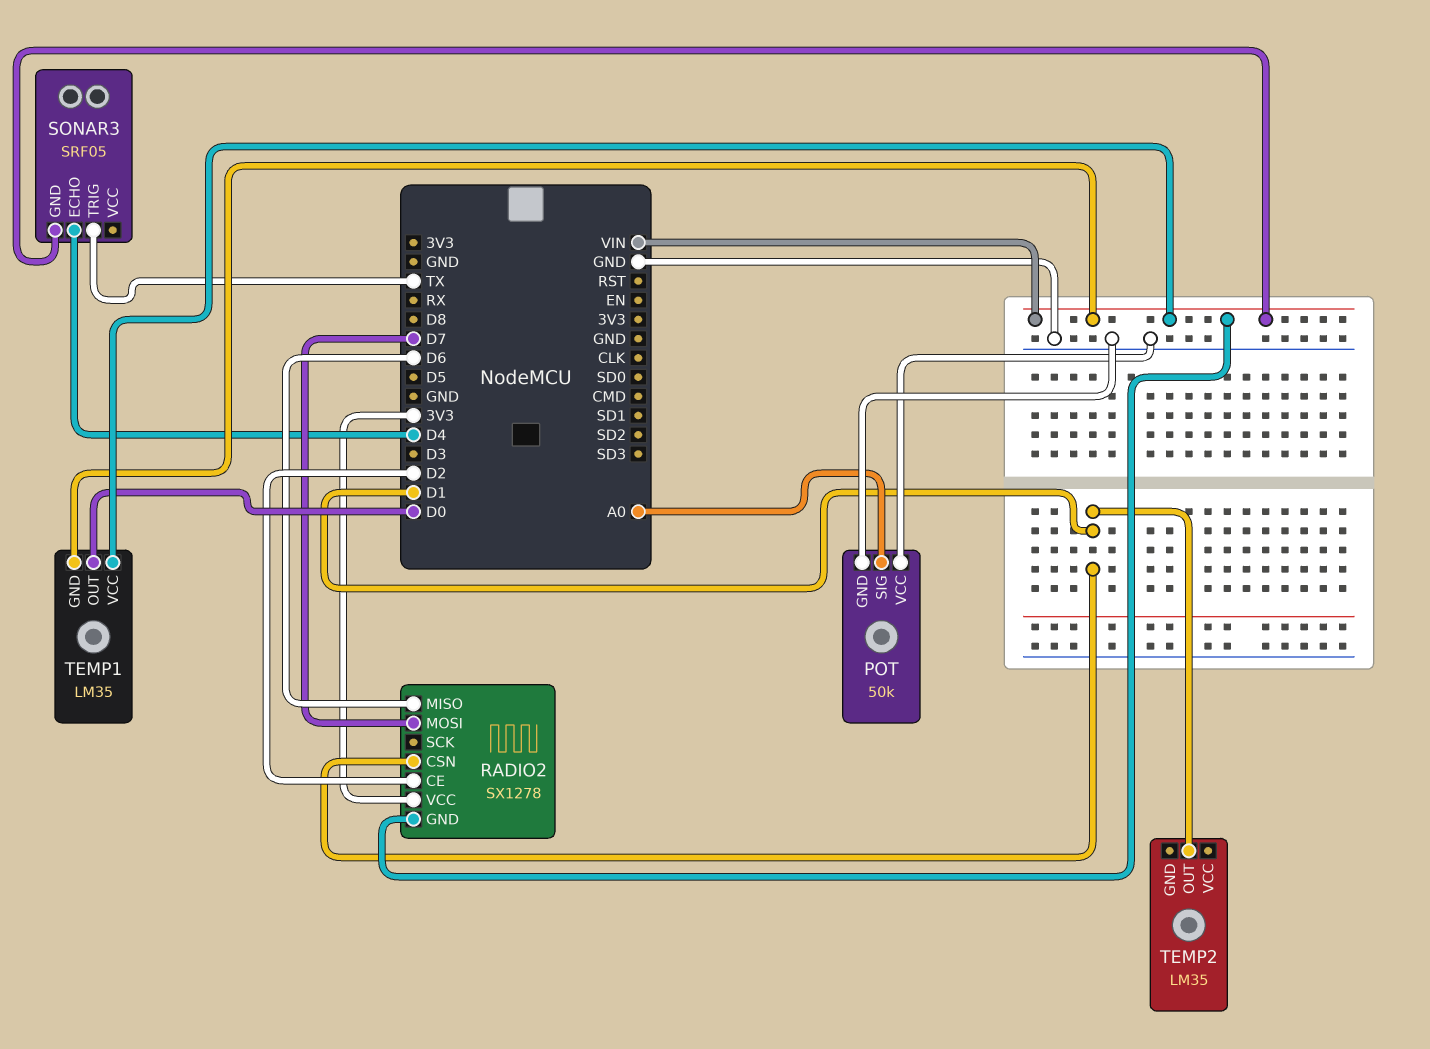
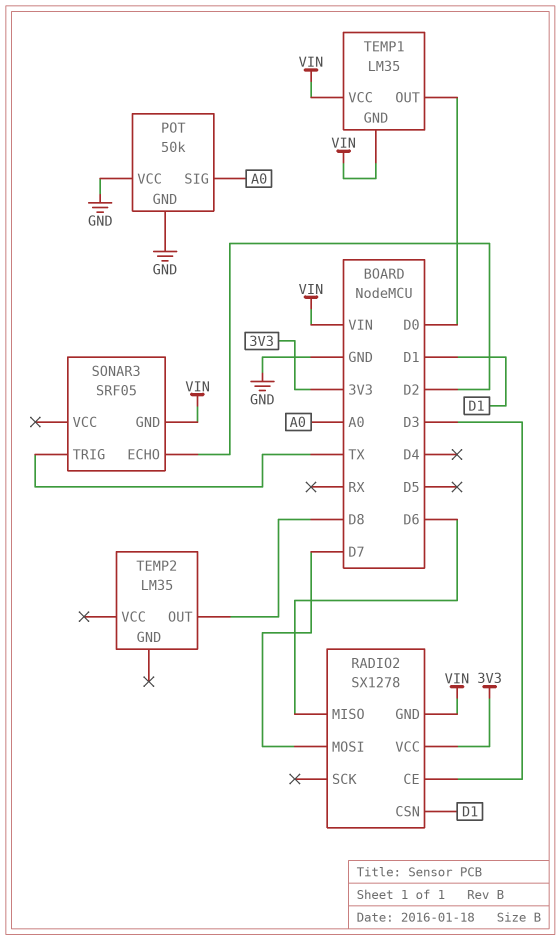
RADIO2 pin CE: D2 -> D3
SONAR3 pin ECHO: D4 -> D2
TEMP2 pin OUT: D1 -> D8

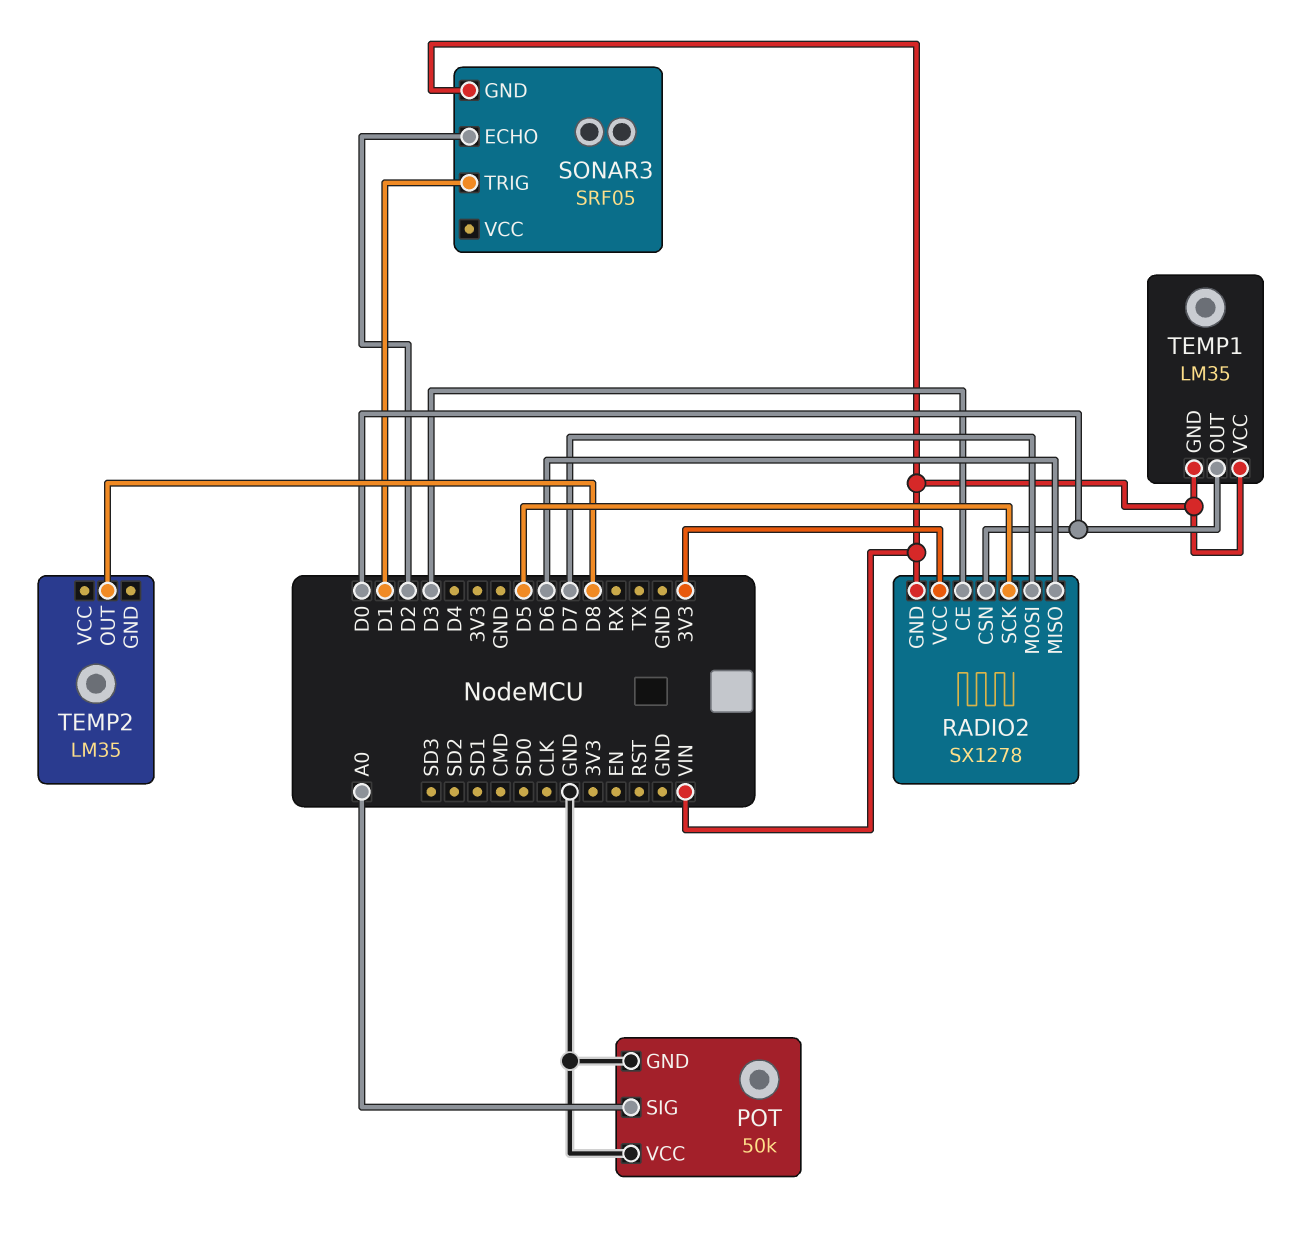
RADIO2 pin CSN: D1 -> D0
RADIO2 pin SCK: none -> D5
SONAR3 pin TRIG: TX -> D1

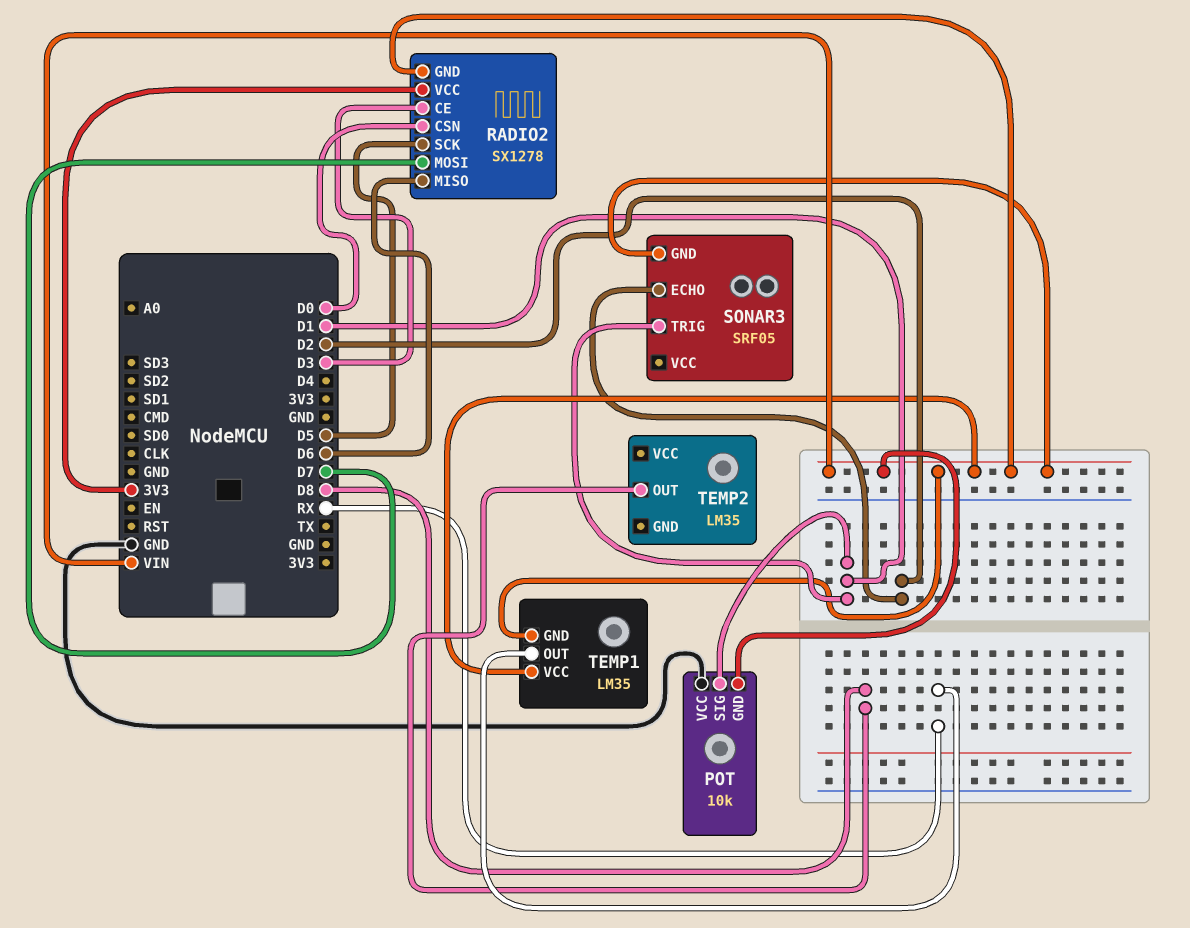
POT: 50k -> 10k
POT pin GND: GND -> VIN
POT pin SIG: A0 -> D1
TEMP1 pin OUT: D0 -> RX

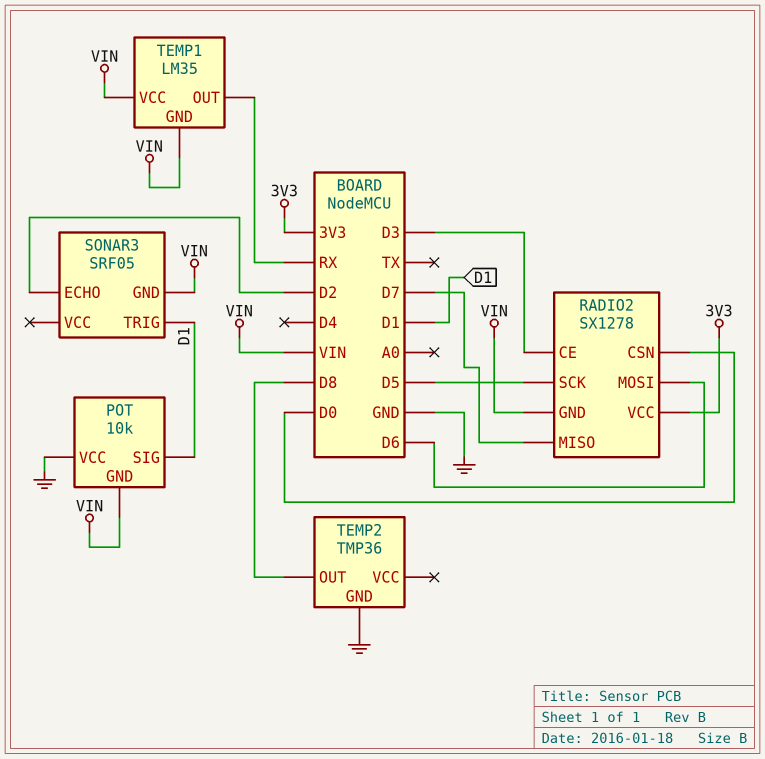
RADIO2 pin MISO: D6 -> D7
RADIO2 pin MOSI: D7 -> D6
TEMP2: LM35 -> TMP36
TEMP2 pin GND: none -> GND

